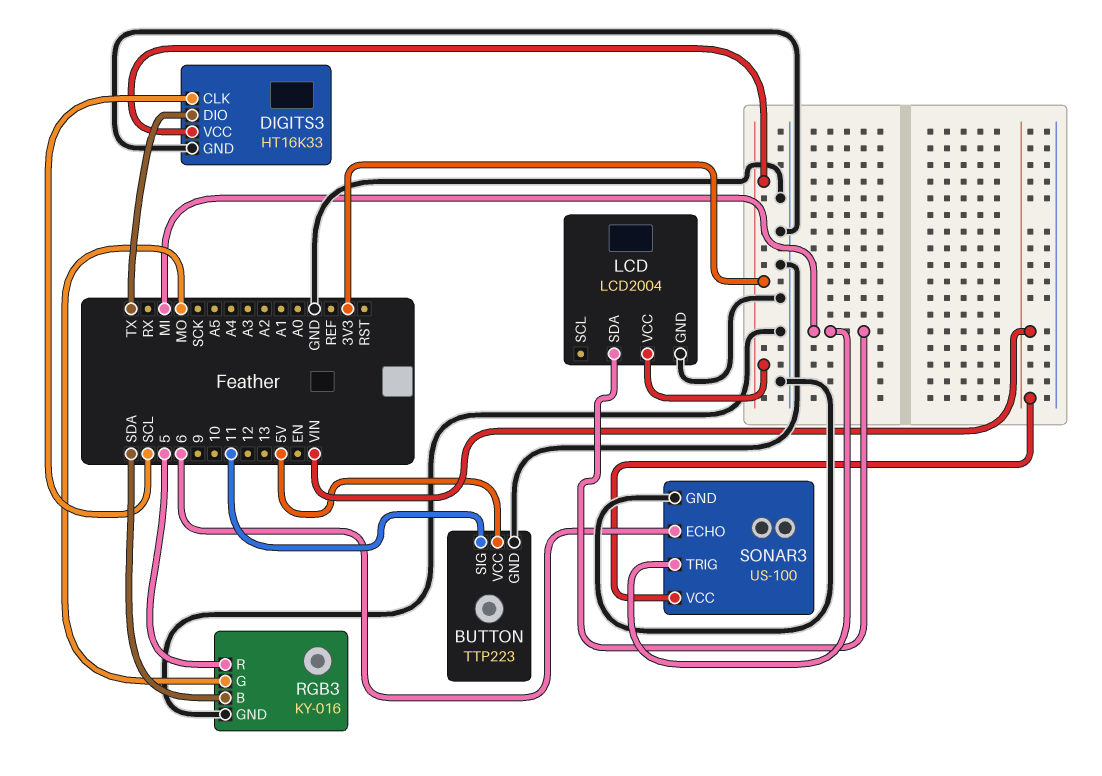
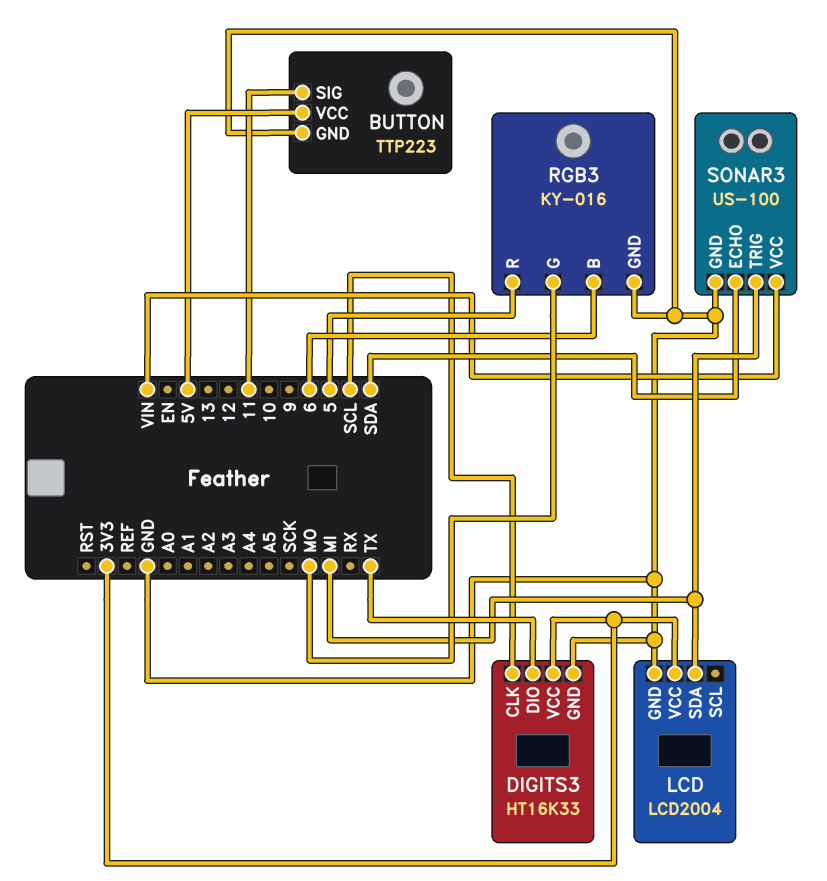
RGB3 pin B: SDA -> 6
SONAR3 pin ECHO: 6 -> SDA

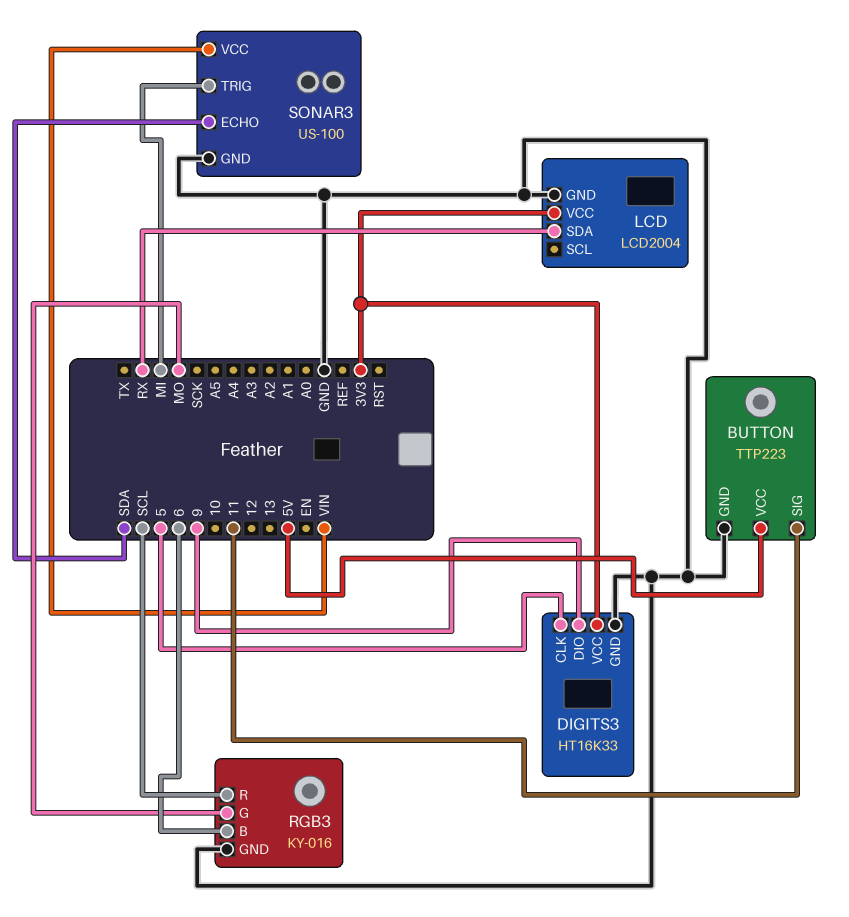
DIGITS3 pin CLK: SCL -> 5
DIGITS3 pin DIO: TX -> 9
LCD pin SDA: MI -> RX
RGB3 pin R: 5 -> SCL

